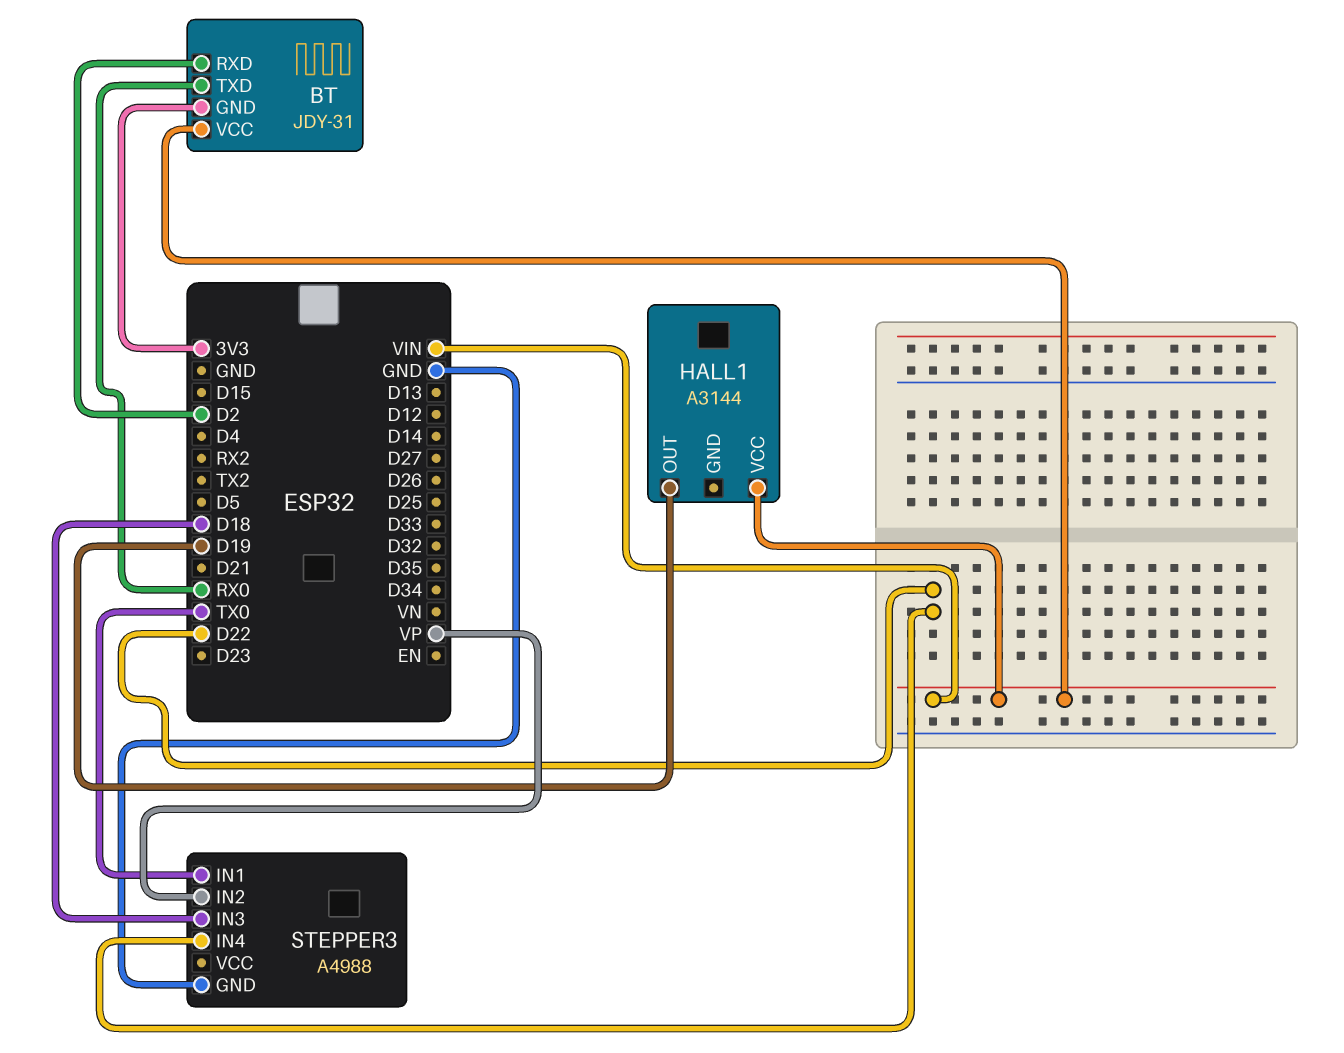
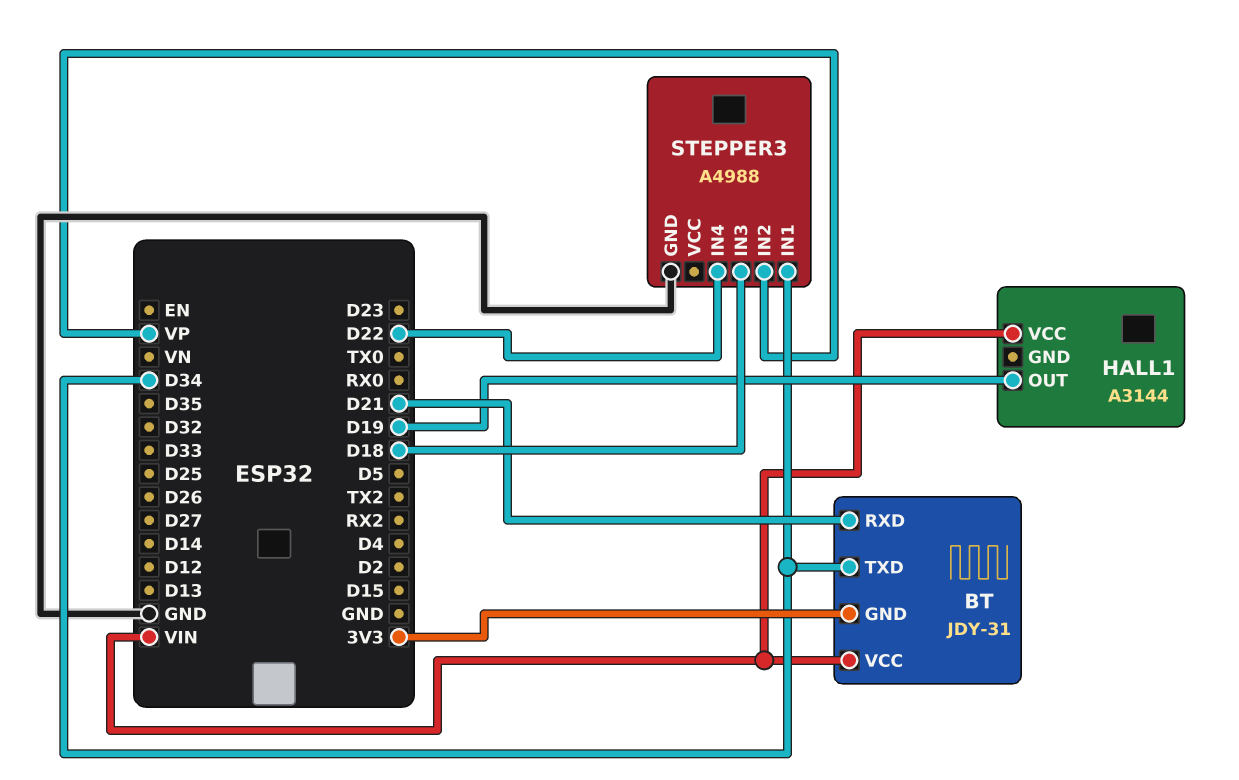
BT pin RXD: D2 -> D21
BT pin TXD: RX0 -> D34
STEPPER3 pin IN1: TX0 -> D34

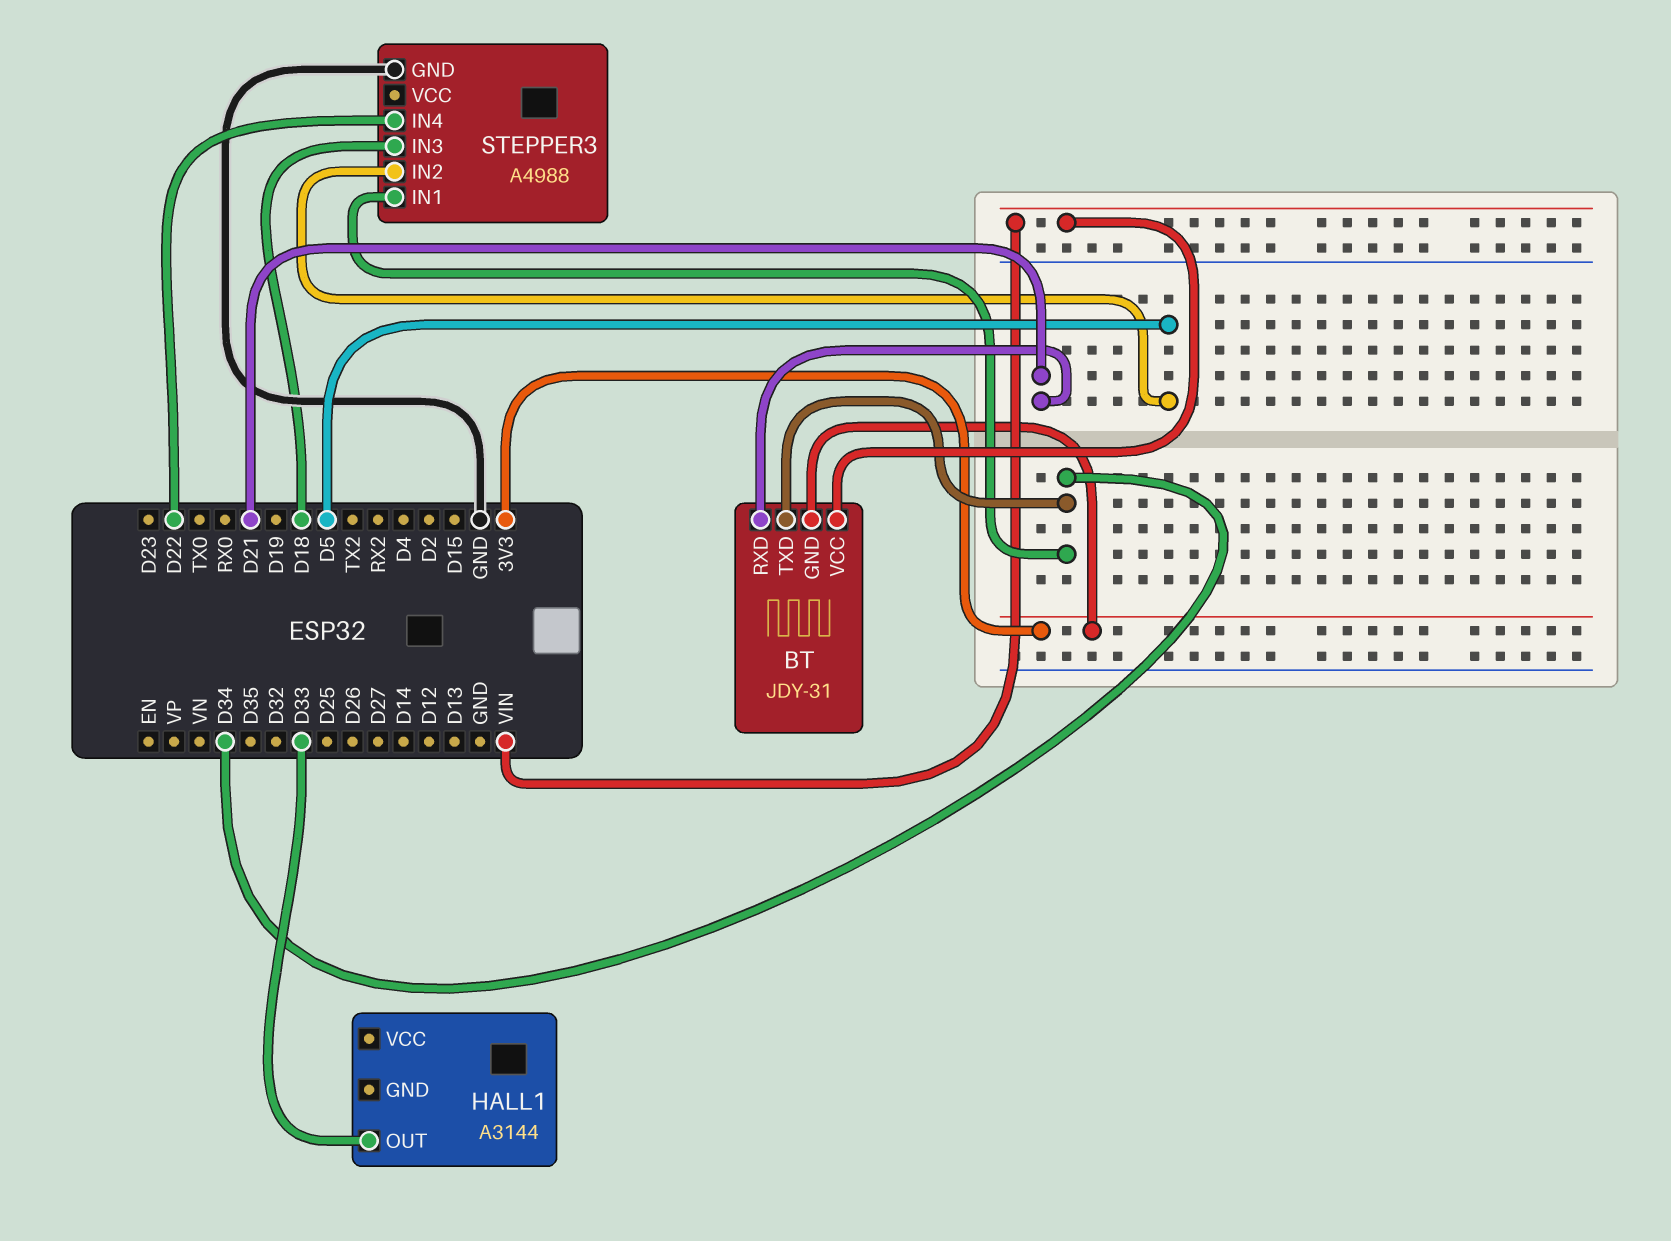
HALL1 pin OUT: D19 -> D33
HALL1 pin VCC: VIN -> none
STEPPER3 pin IN2: VP -> D5

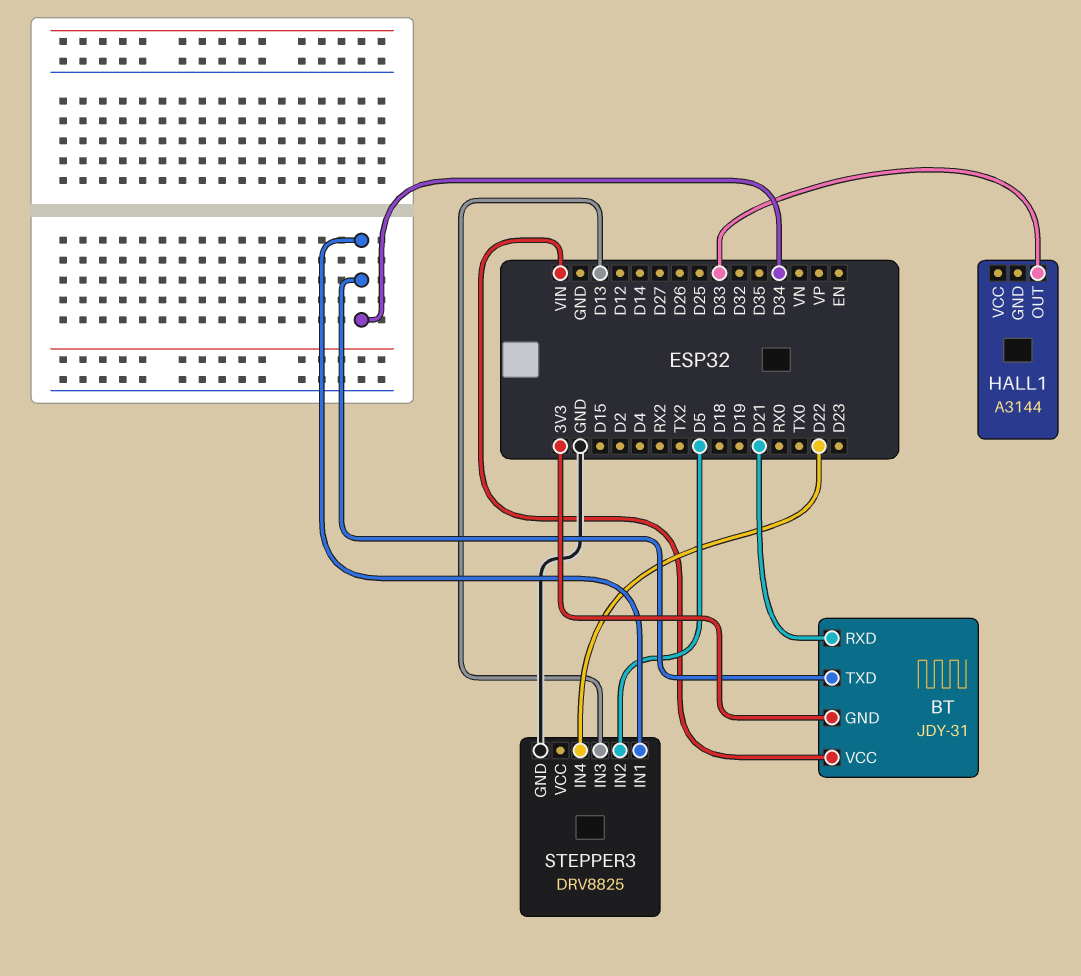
STEPPER3: A4988 -> DRV8825
STEPPER3 pin IN3: D18 -> D13

